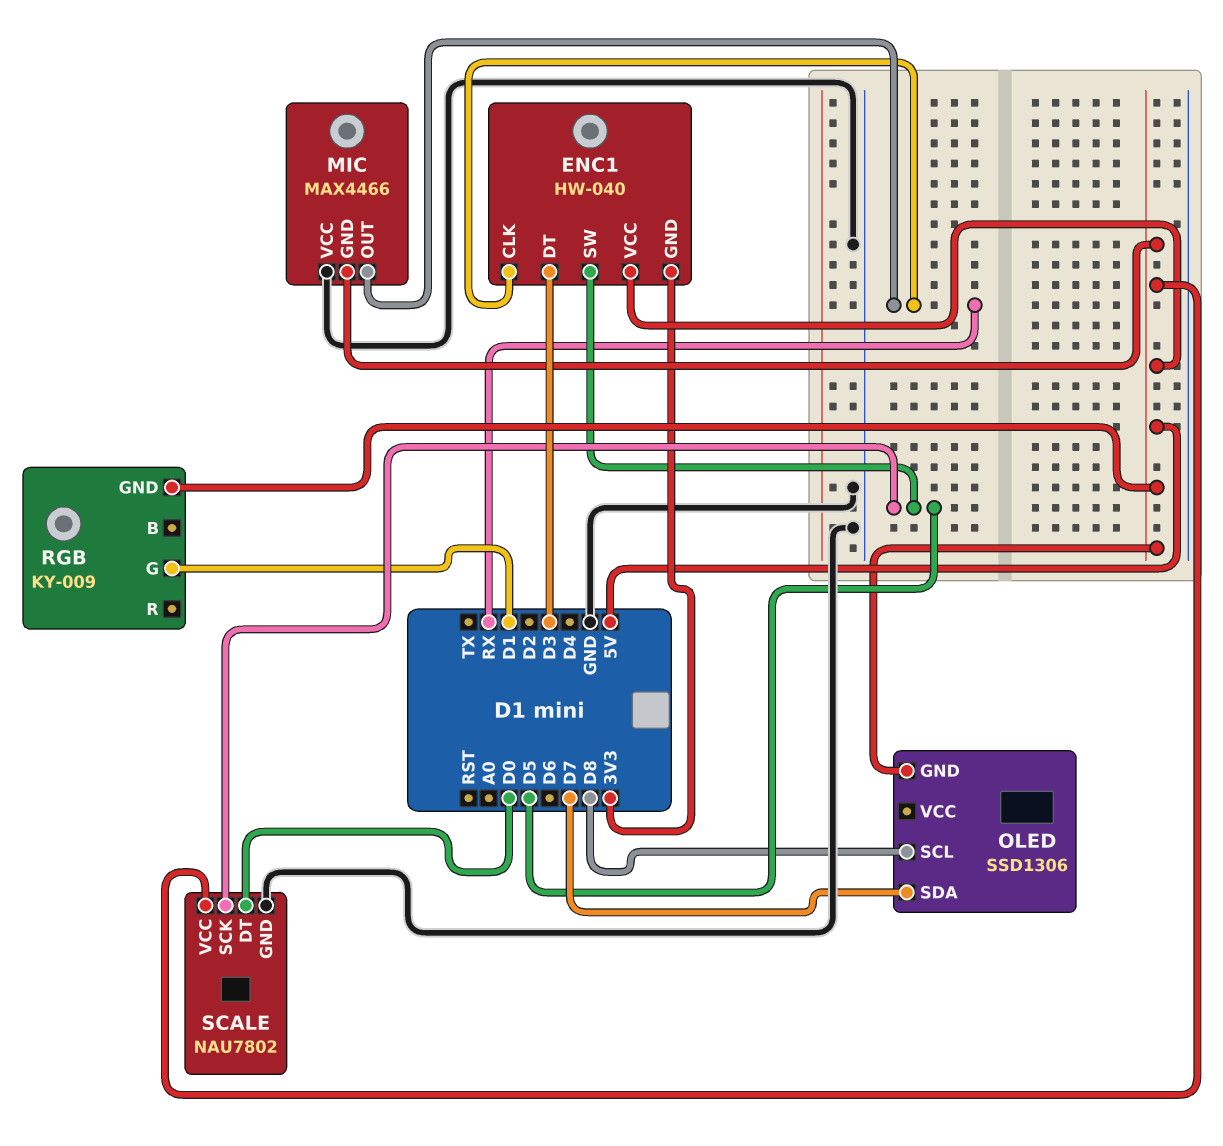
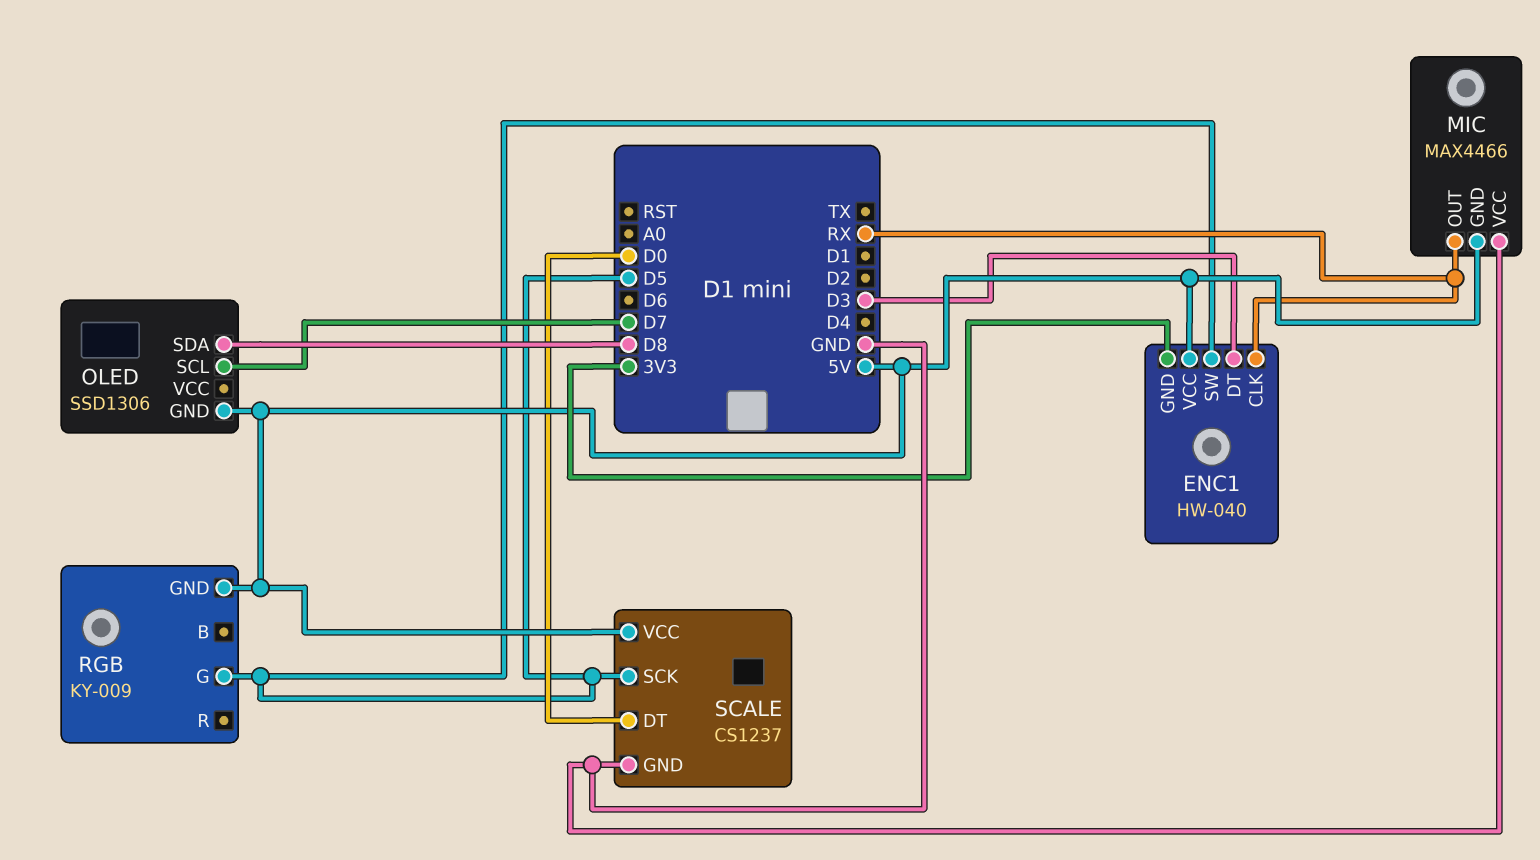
OLED pin SCL: D8 -> D7
OLED pin SDA: D7 -> D8
RGB pin G: D1 -> D5
SCALE: NAU7802 -> CS1237

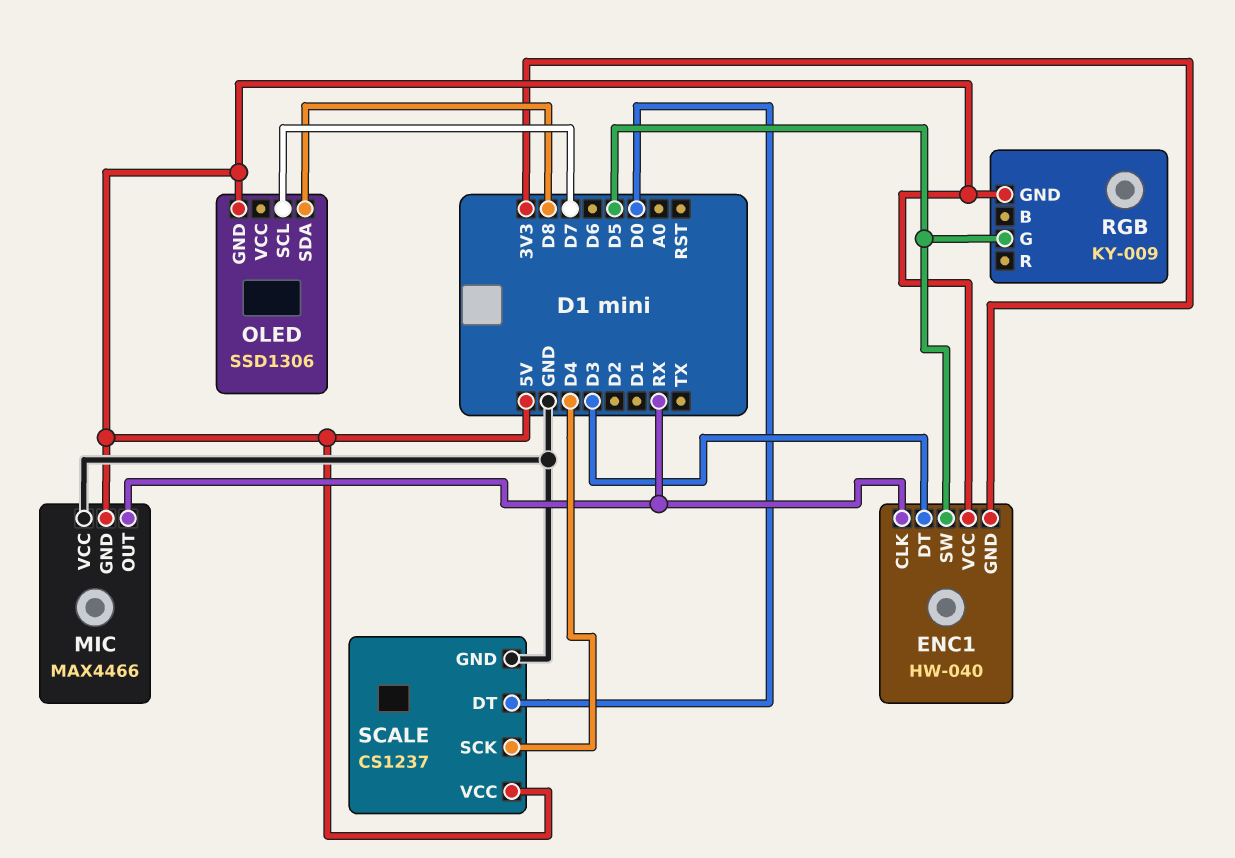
SCALE pin SCK: D5 -> D4

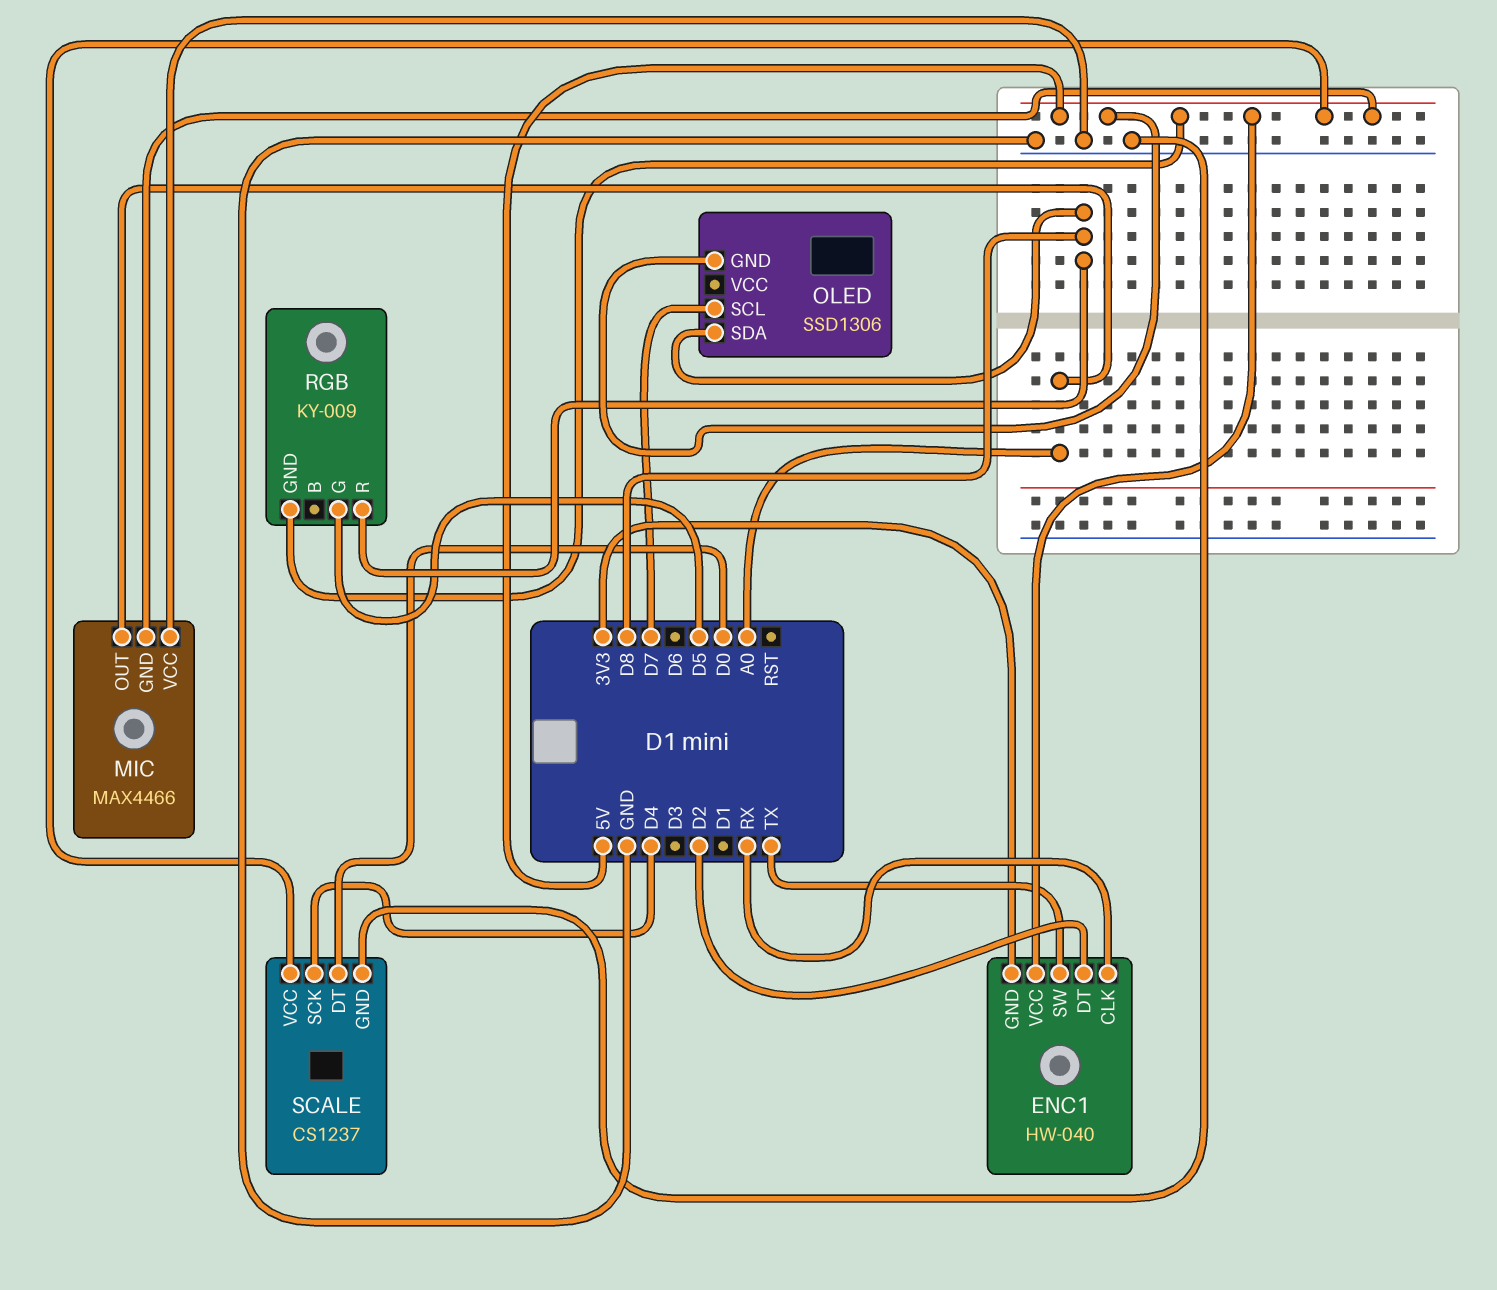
ENC1 pin DT: D3 -> D2
ENC1 pin SW: D5 -> TX
MIC pin OUT: RX -> A0
RGB pin R: none -> D8

